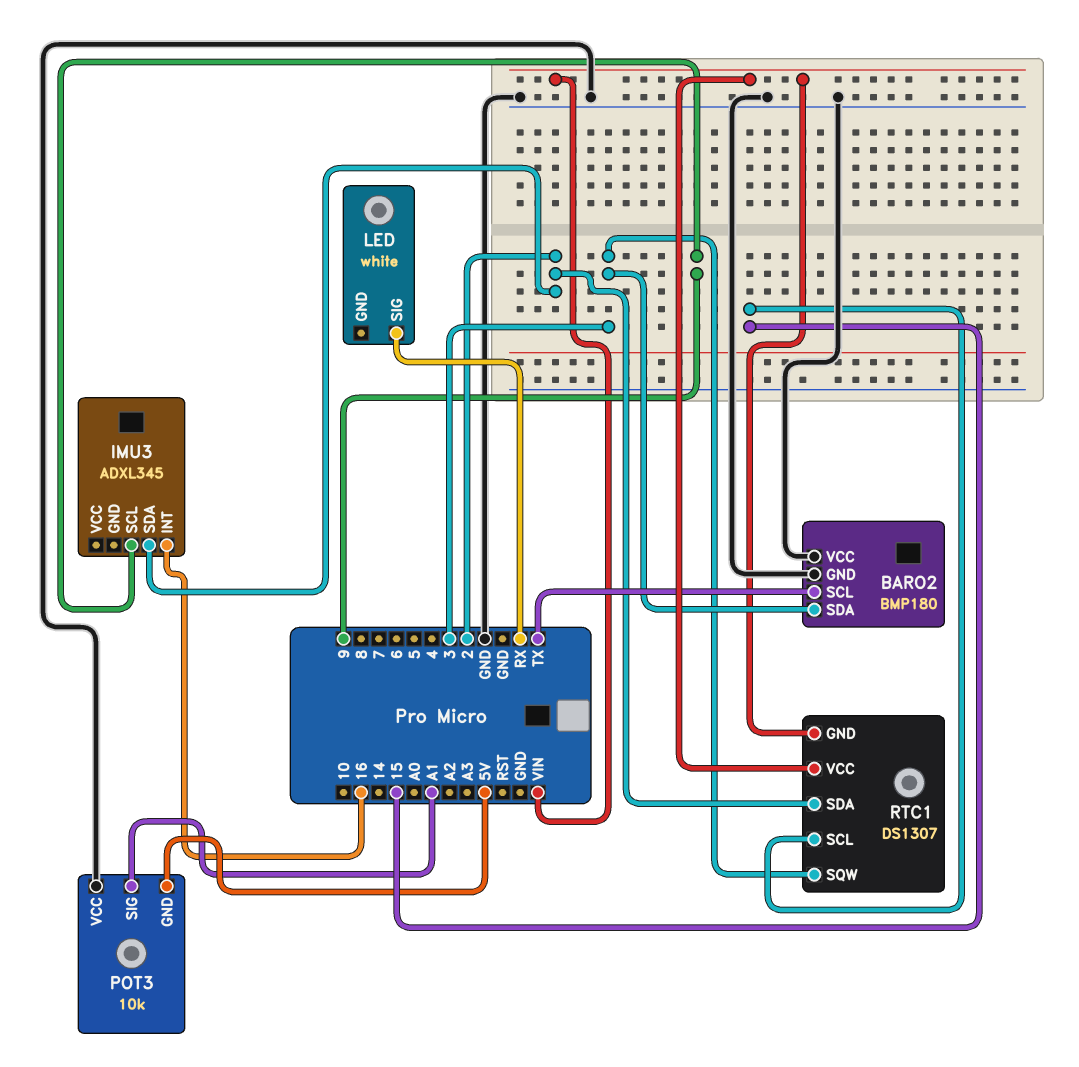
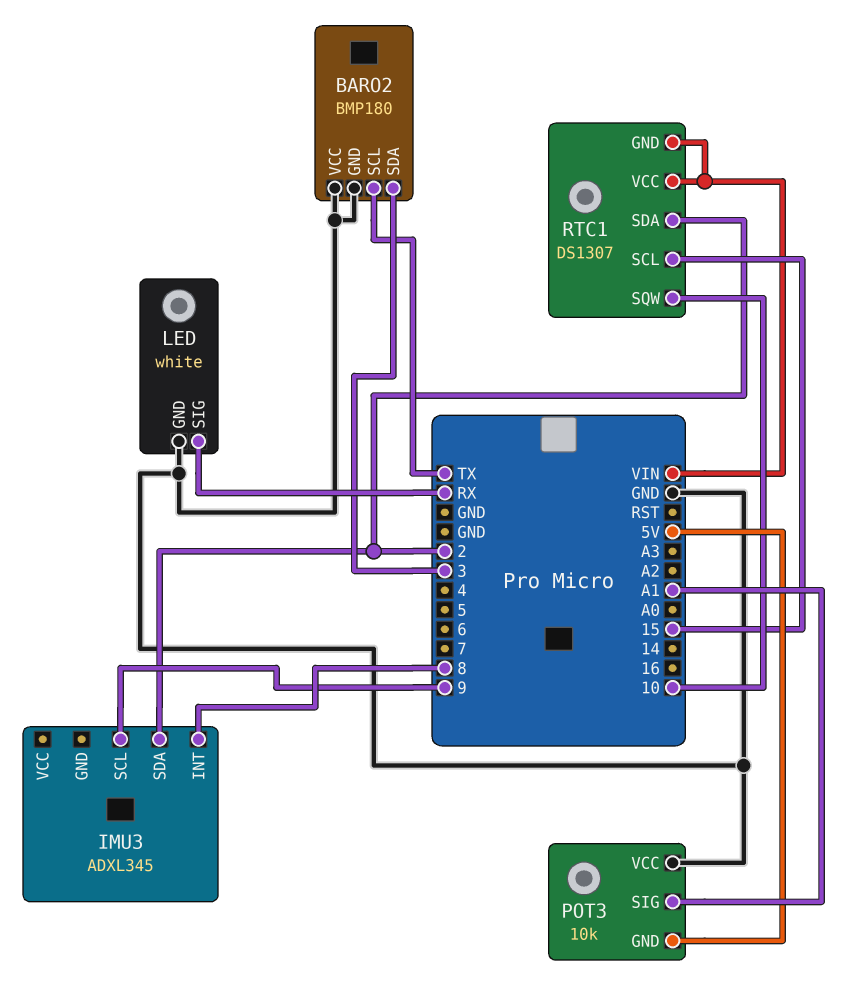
IMU3 pin INT: 16 -> 8
LED pin GND: none -> GND
RTC1 pin SQW: 3 -> 10

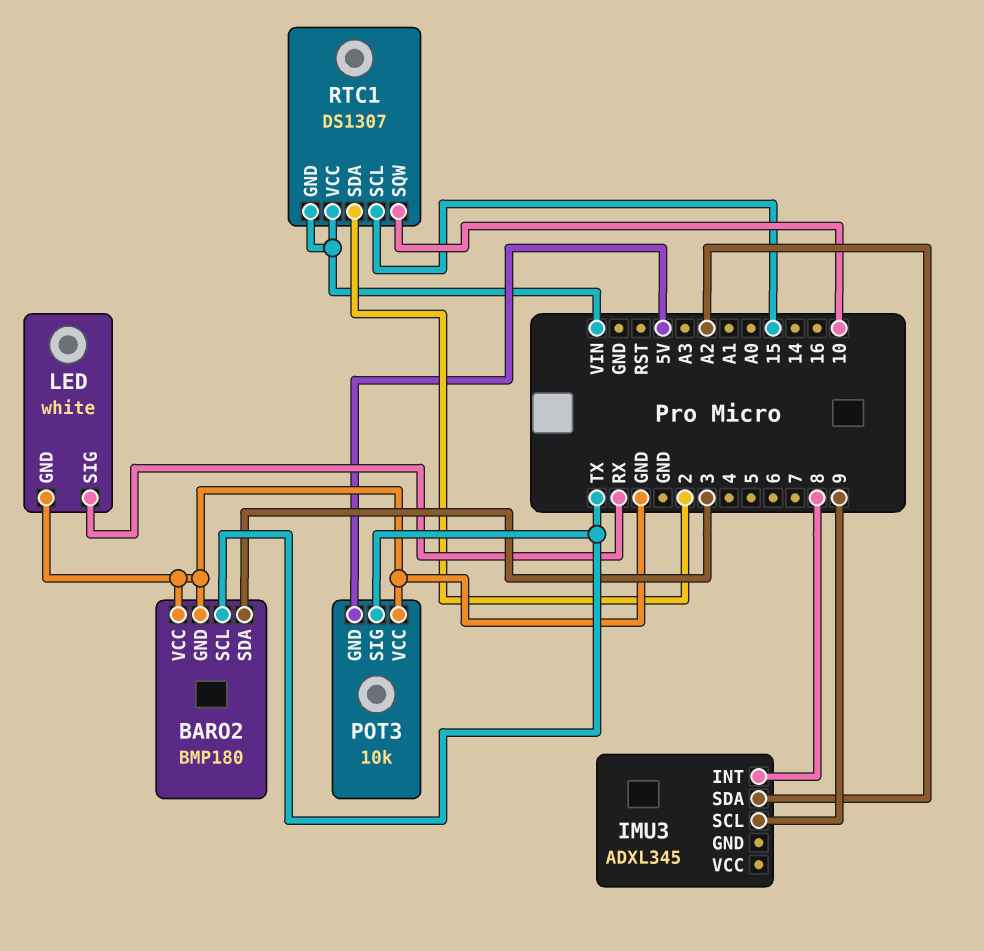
IMU3 pin SDA: 2 -> A2
POT3 pin SIG: A1 -> TX

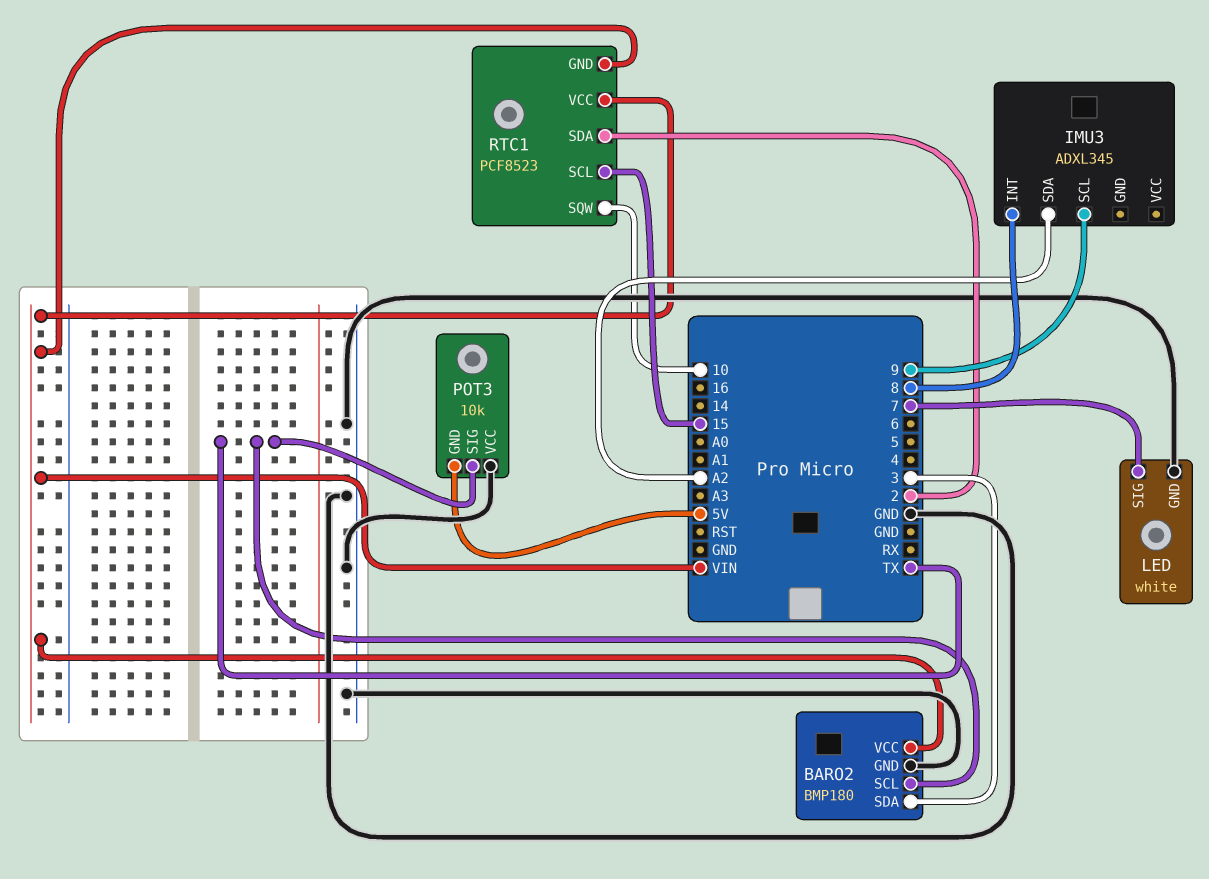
BARO2 pin VCC: GND -> VIN
LED pin SIG: RX -> 7
RTC1: DS1307 -> PCF8523

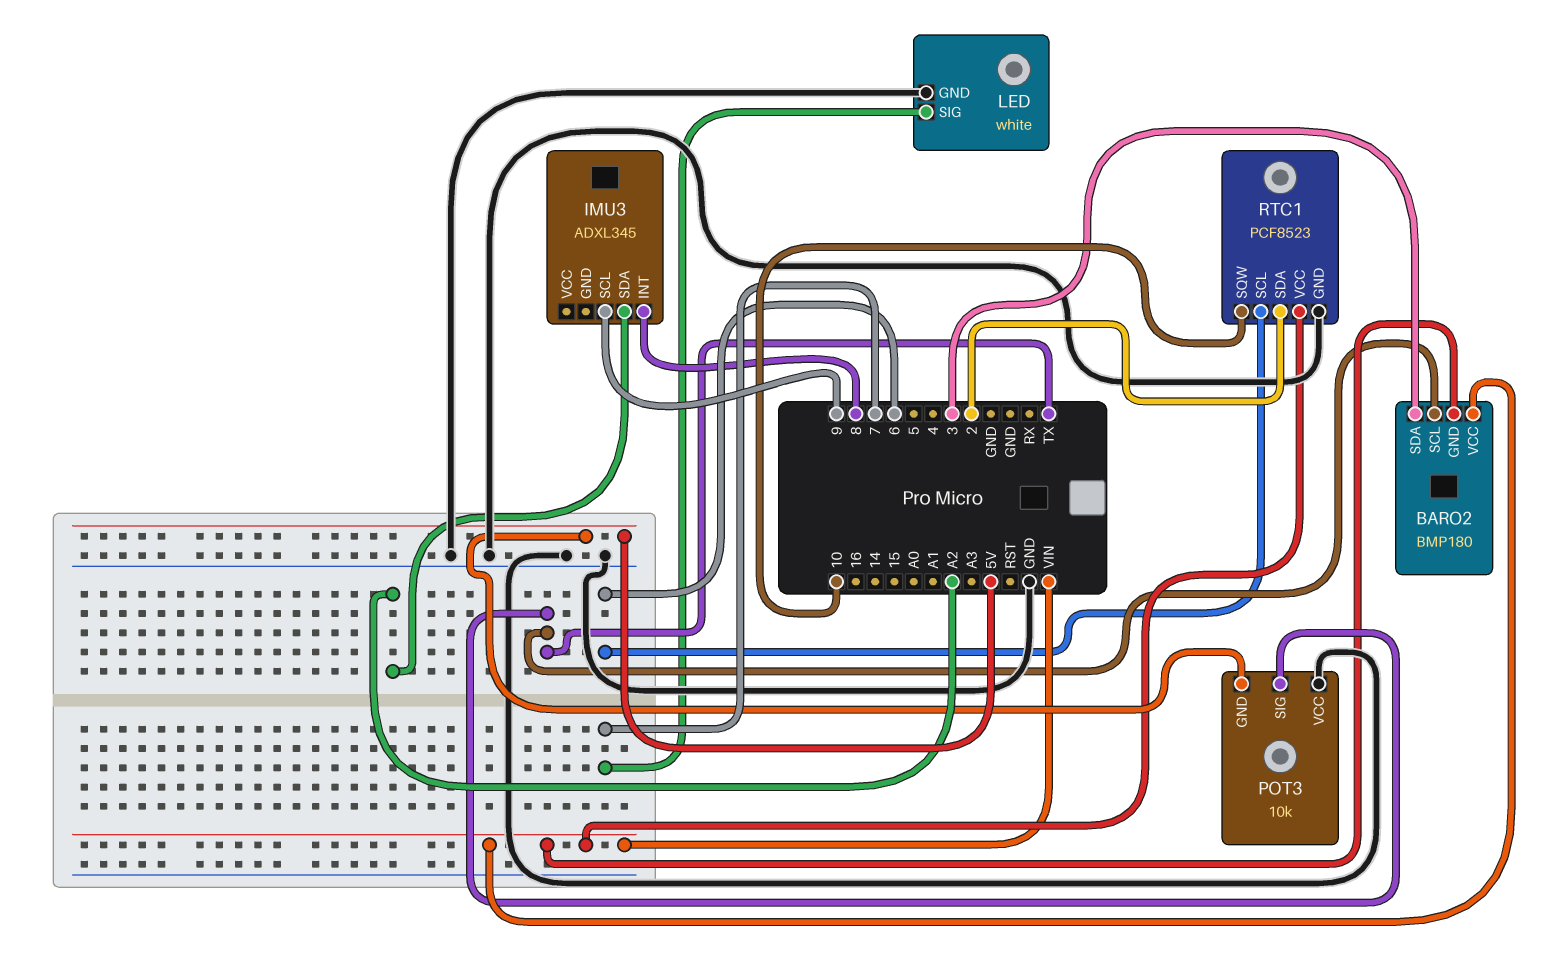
BARO2 pin GND: GND -> VIN
RTC1 pin GND: VIN -> GND
RTC1 pin SCL: 15 -> 6

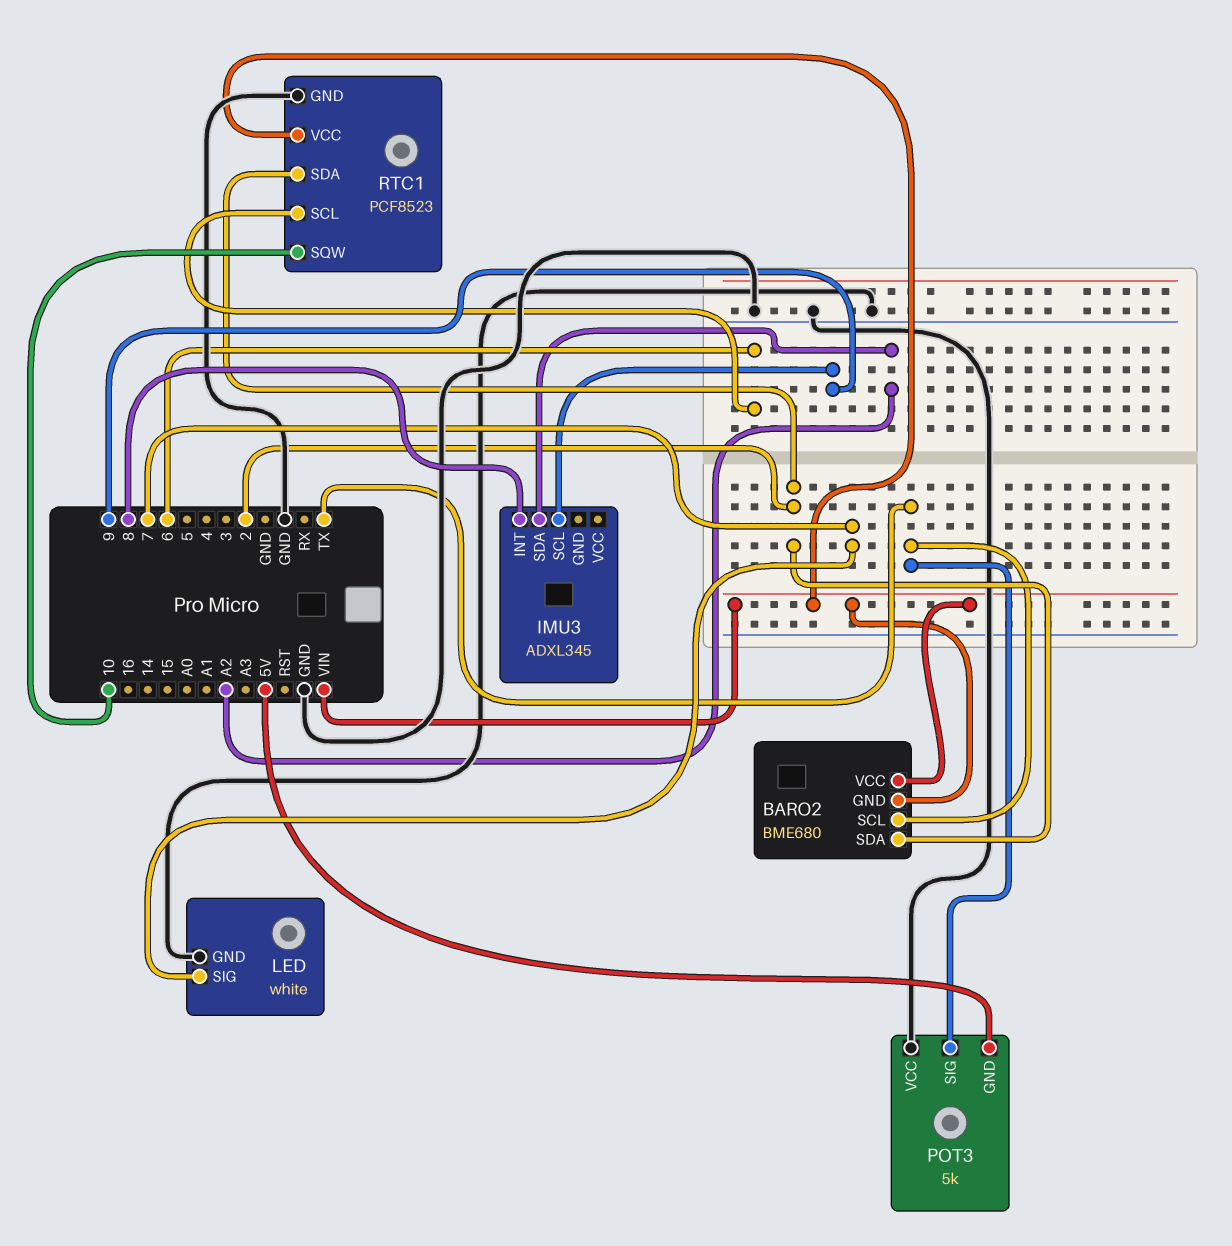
BARO2: BMP180 -> BME680
BARO2 pin SDA: 3 -> 2
POT3: 10k -> 5k

